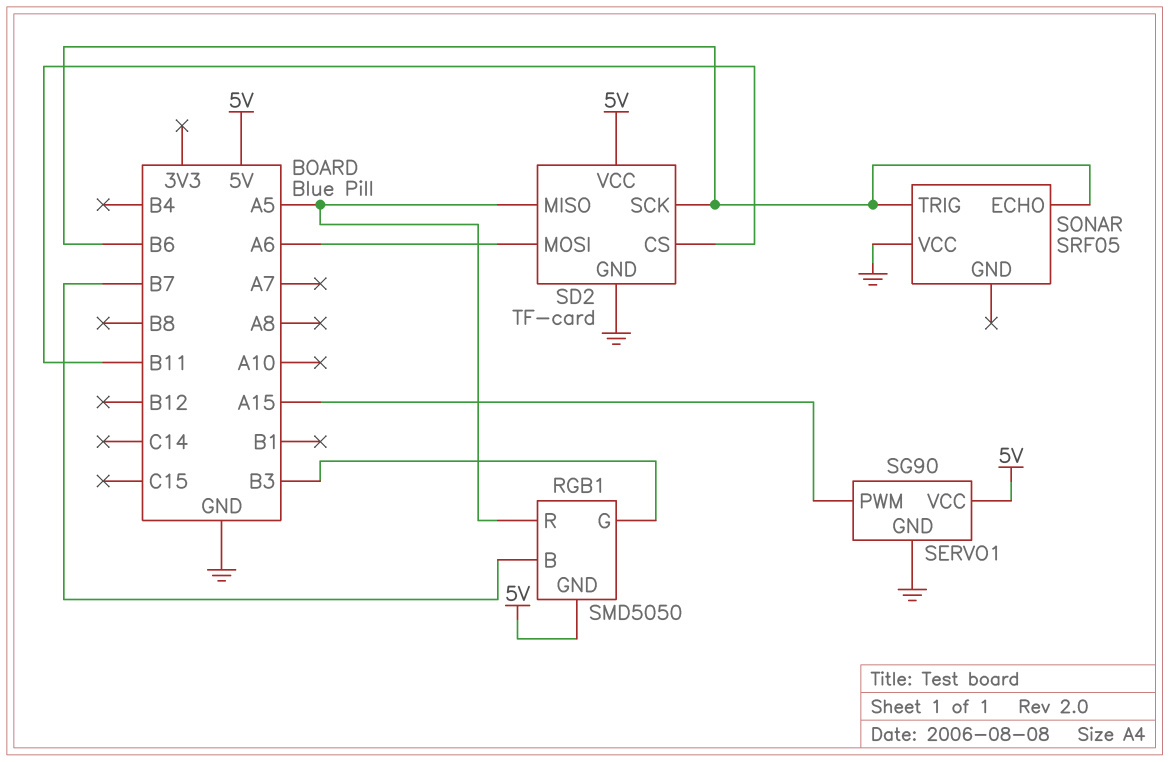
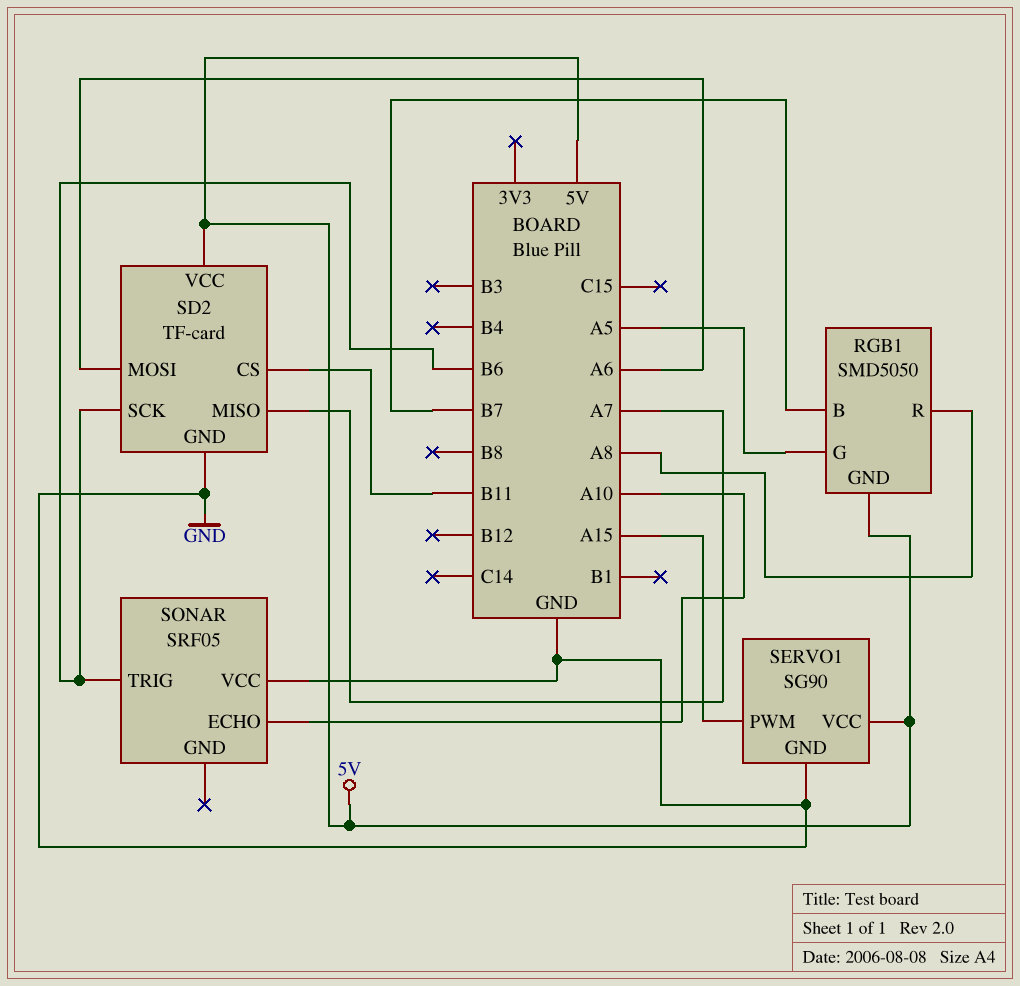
RGB1 pin G: B3 -> A5
RGB1 pin R: A5 -> A8
SD2 pin MISO: A5 -> A7
SONAR pin ECHO: B6 -> A10

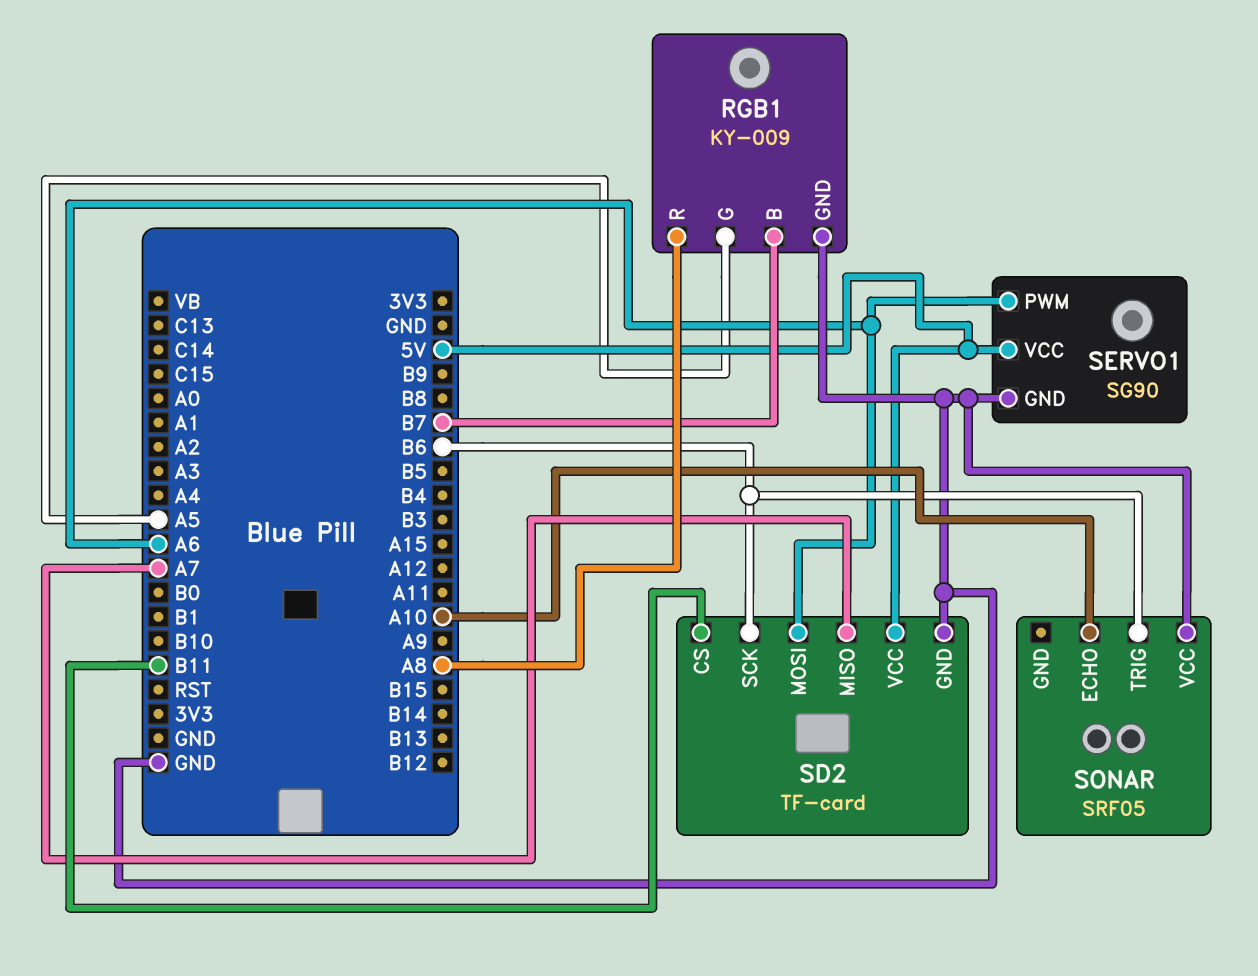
RGB1: SMD5050 -> KY-009
RGB1 pin GND: 5V -> GND
SERVO1 pin PWM: A15 -> A6

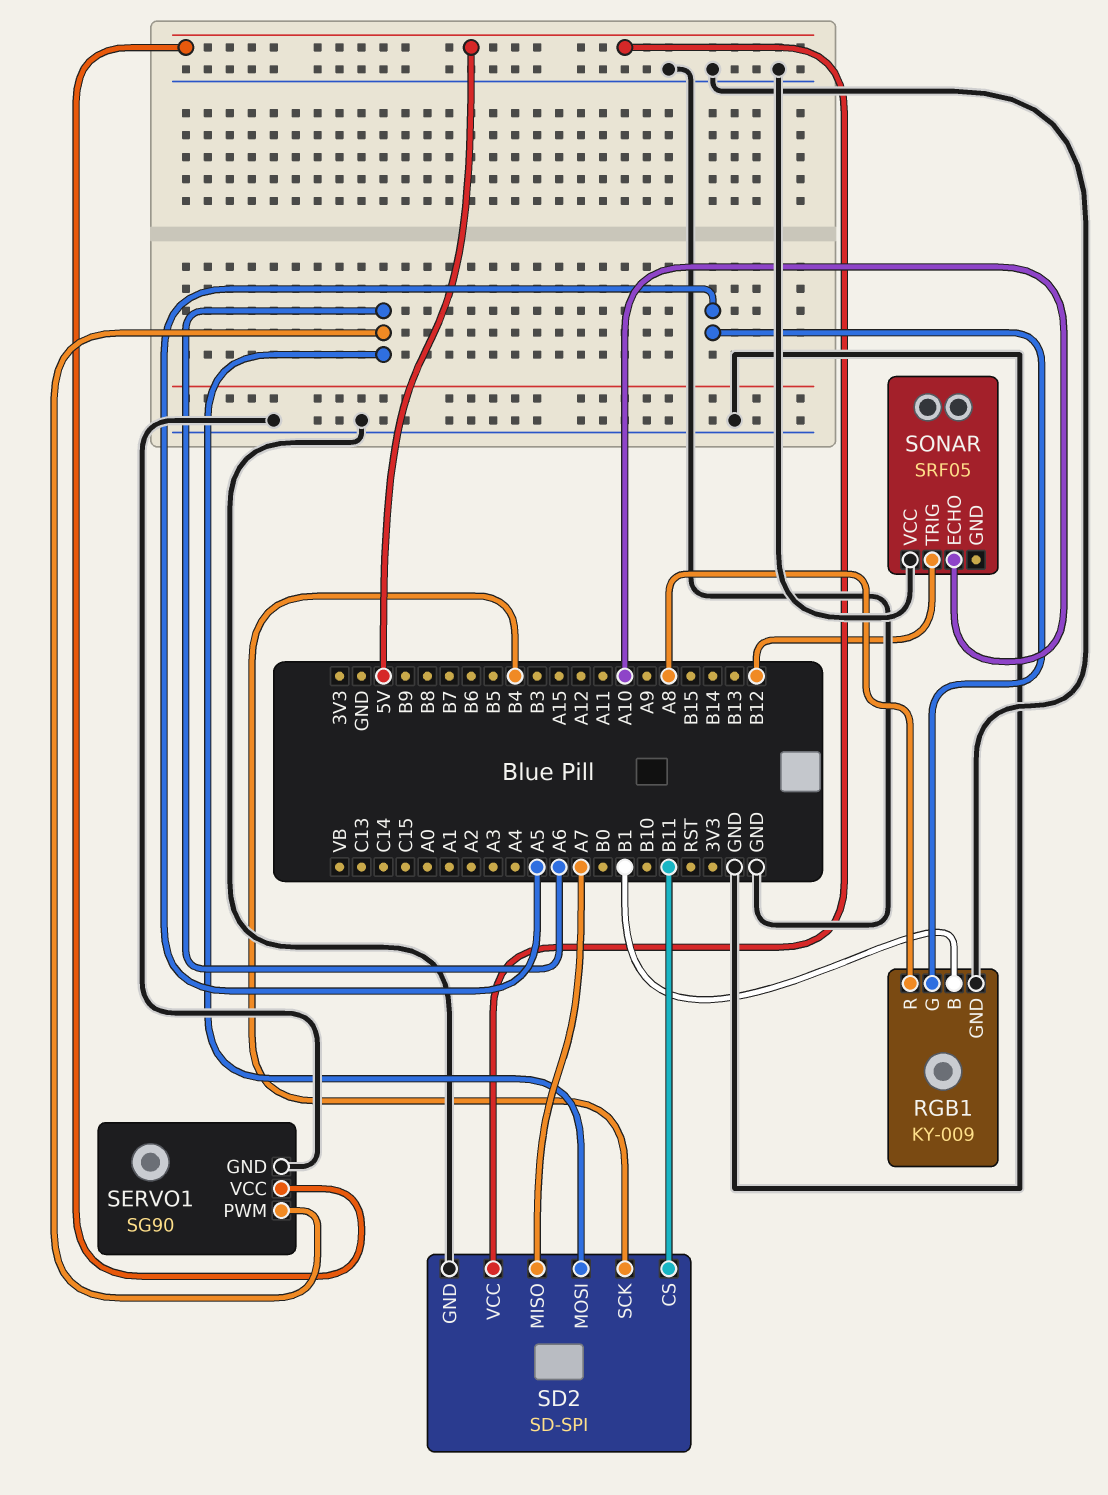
RGB1 pin B: B7 -> B1
SD2: TF-card -> SD-SPI
SD2 pin SCK: B6 -> B4
SONAR pin TRIG: B6 -> B12

